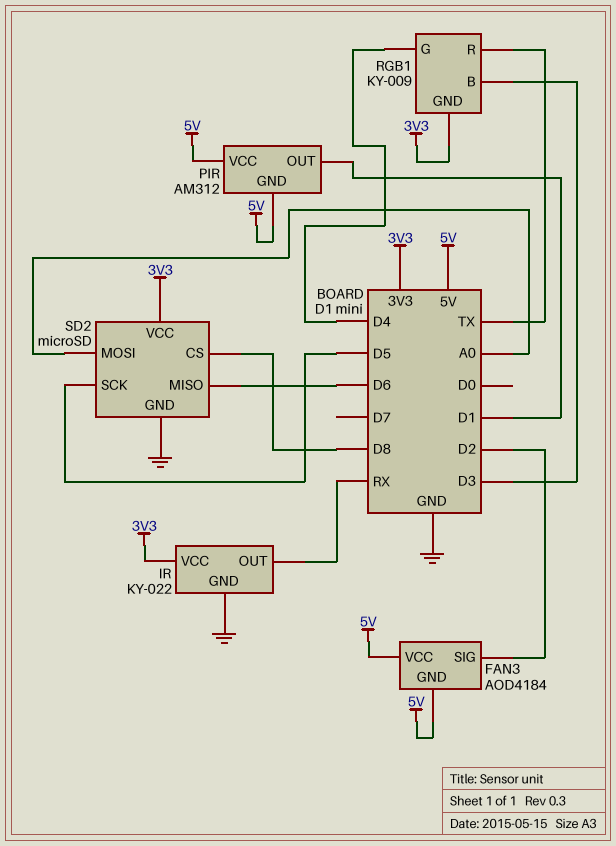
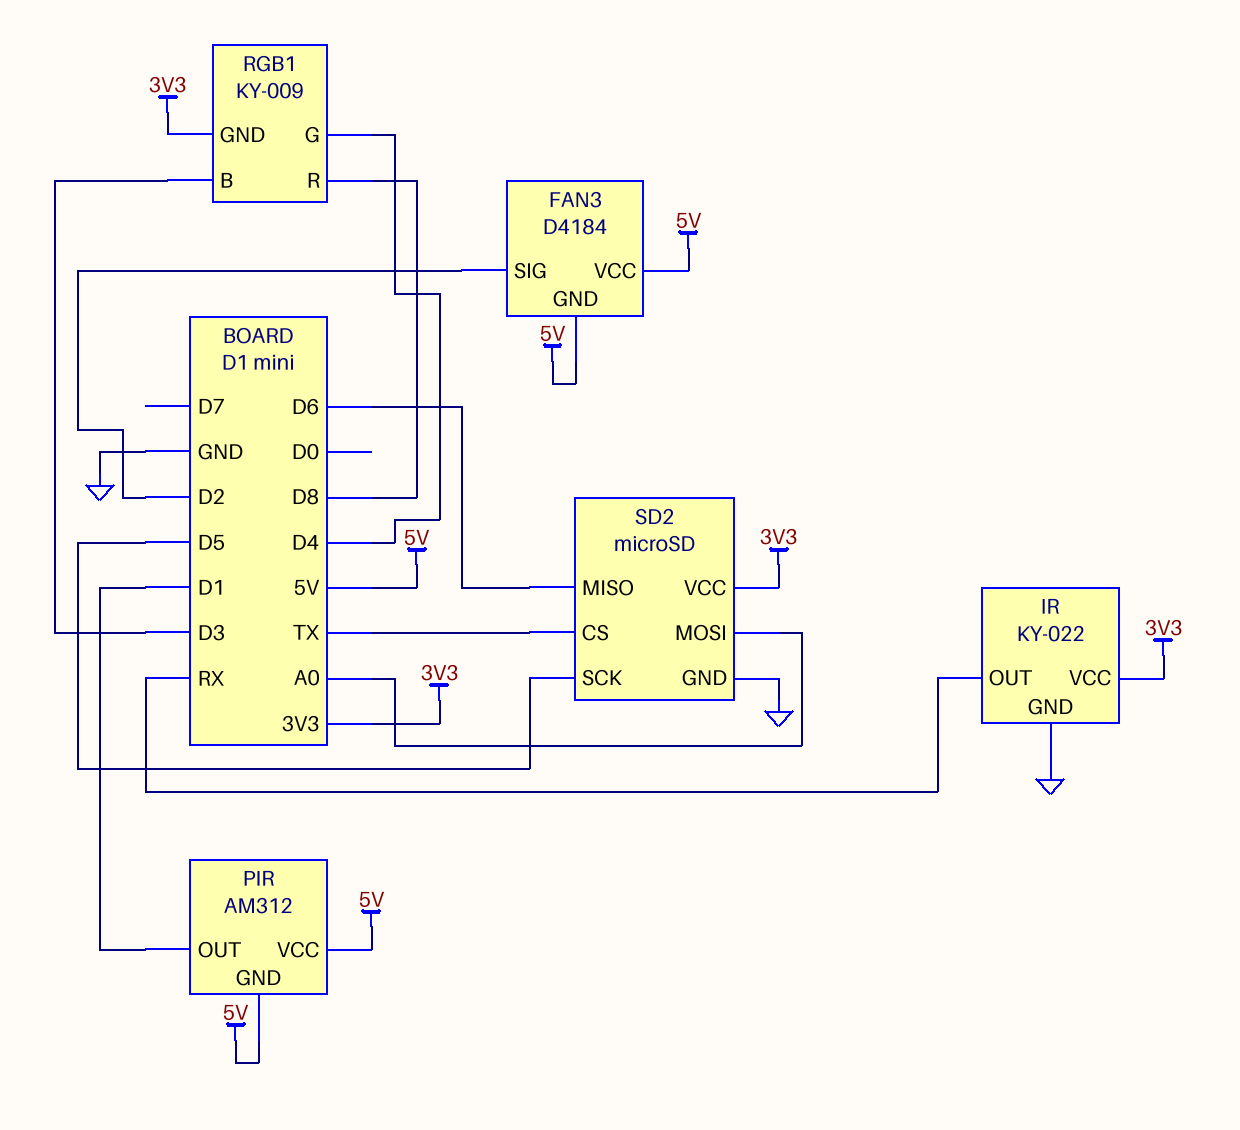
FAN3: AOD4184 -> D4184
RGB1 pin R: TX -> D8
SD2 pin CS: D8 -> TX

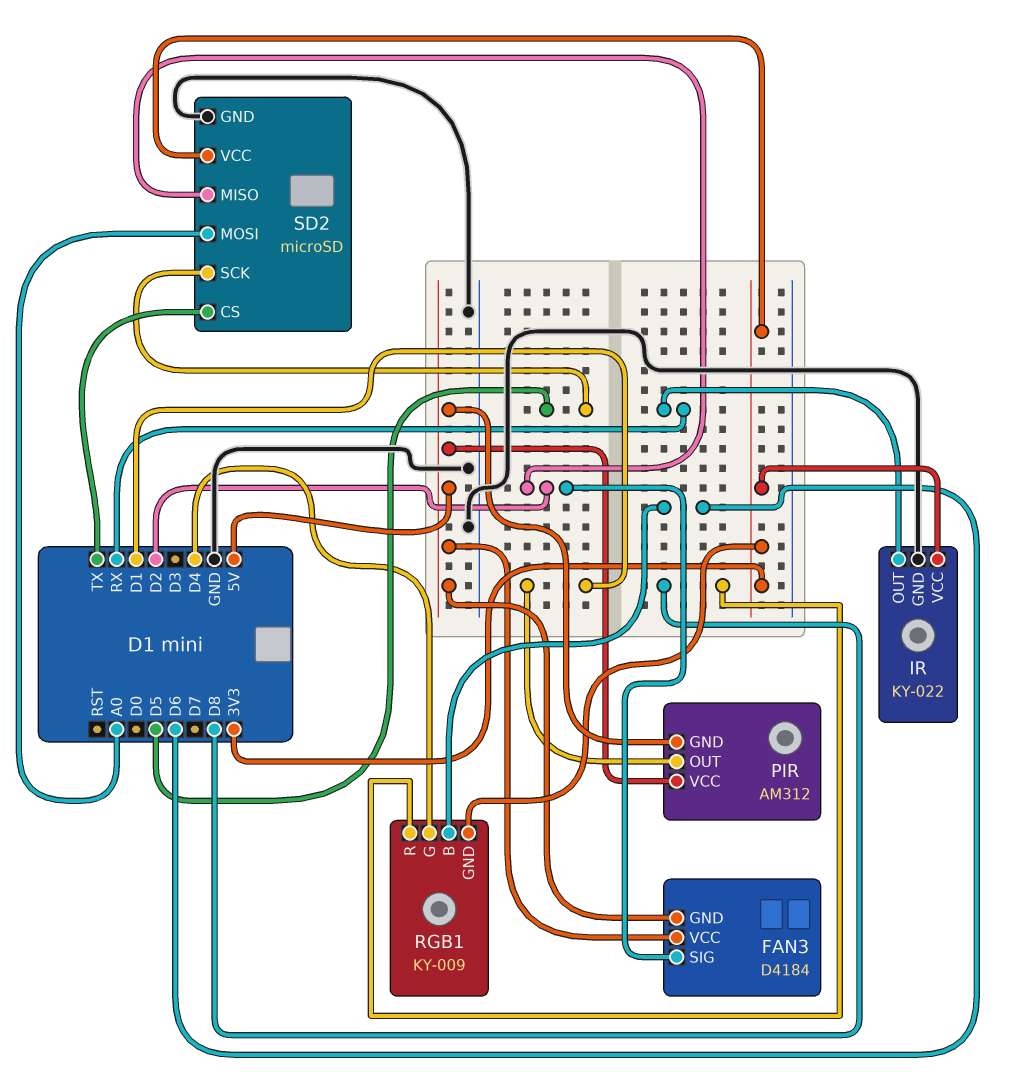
RGB1 pin B: D3 -> D6
SD2 pin MISO: D6 -> D2

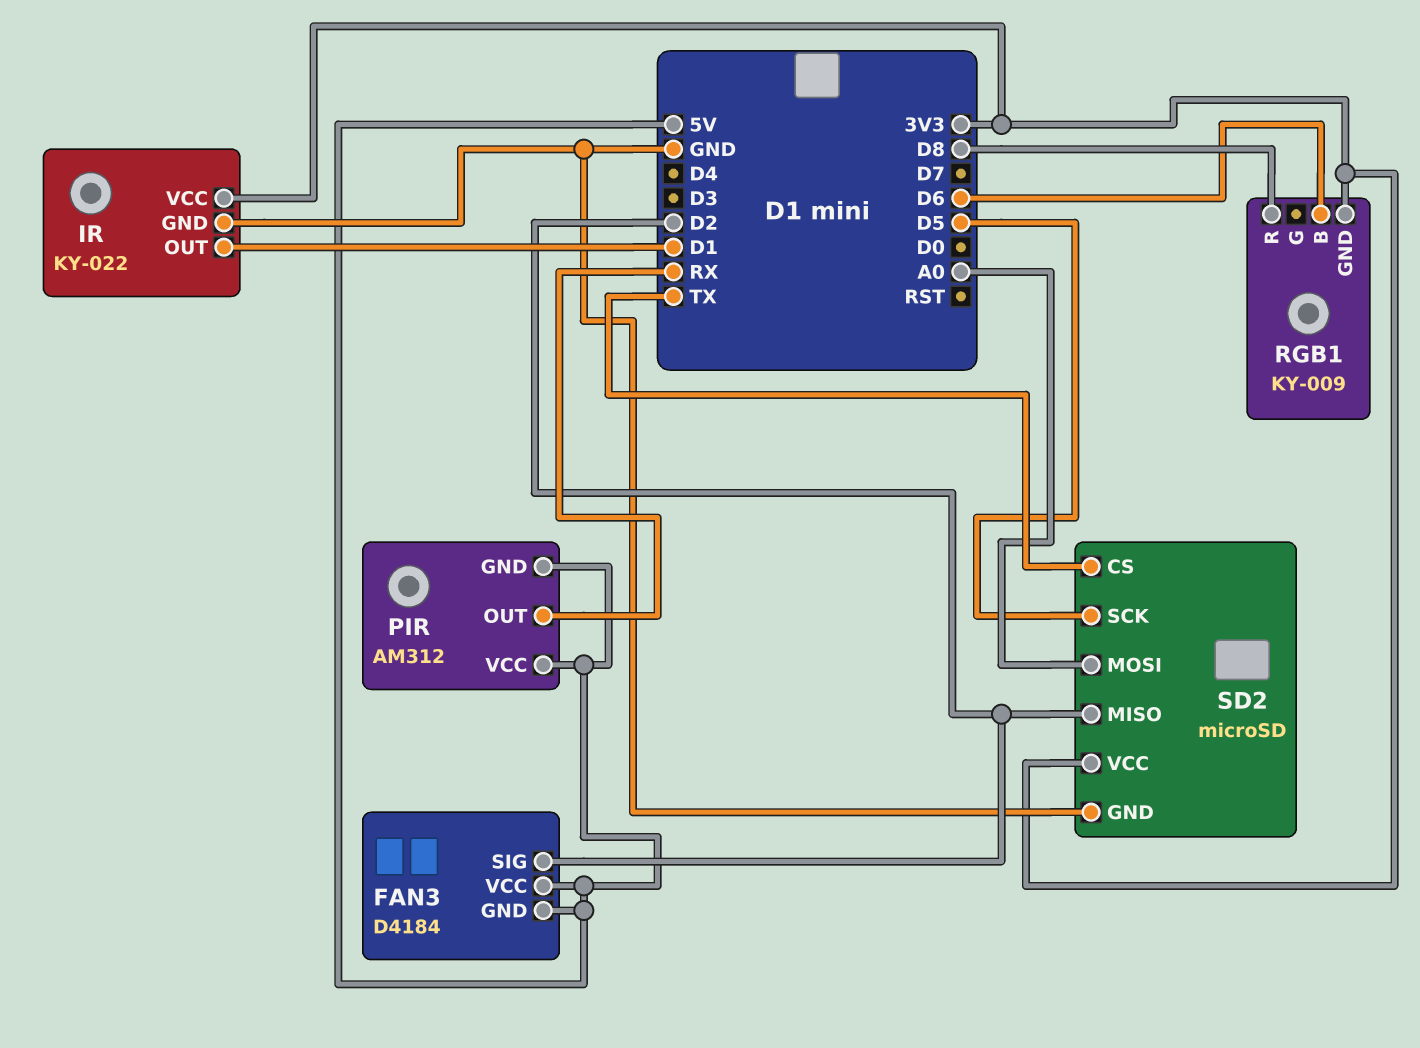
IR pin OUT: RX -> D1
PIR pin OUT: D1 -> RX
RGB1 pin G: D4 -> none

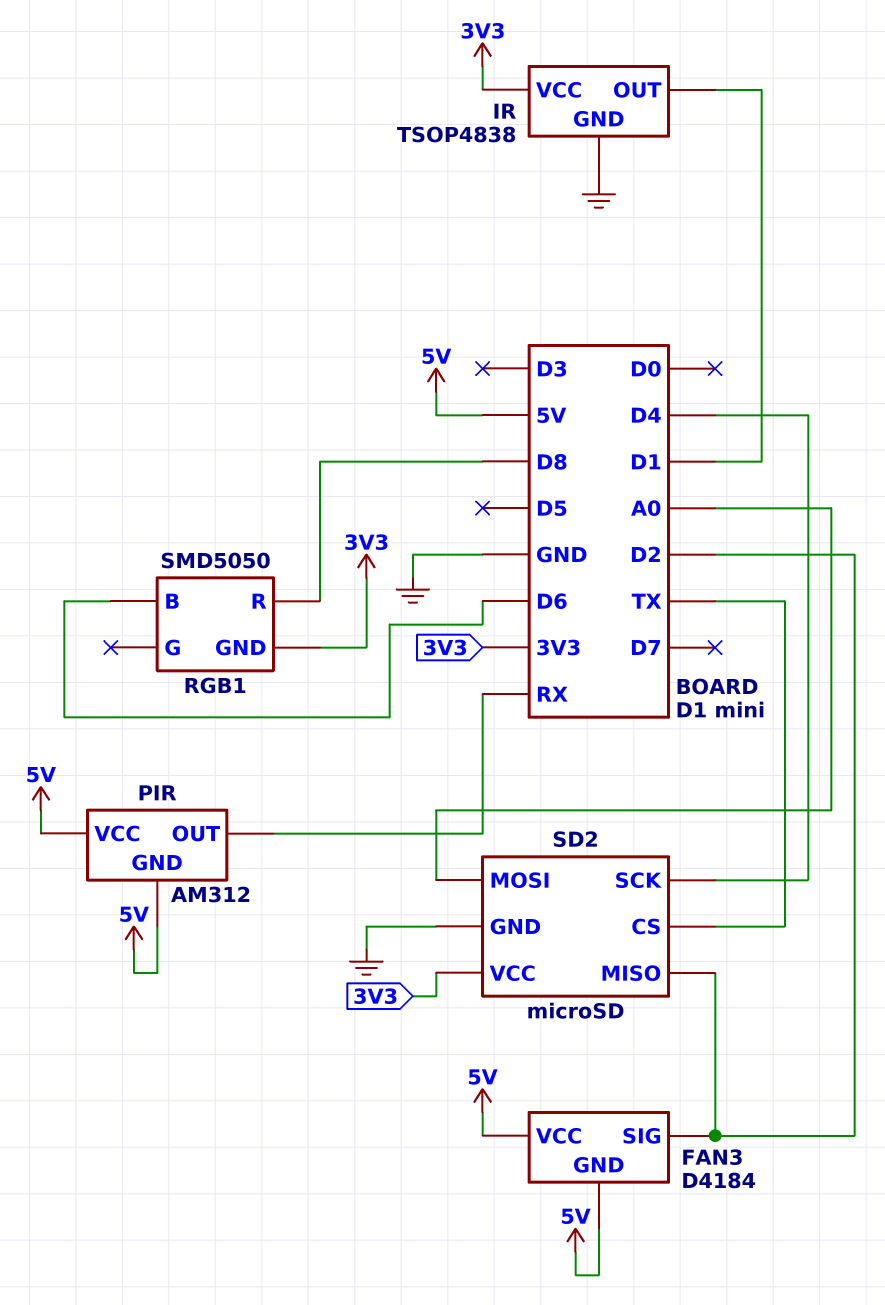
IR: KY-022 -> TSOP4838
RGB1: KY-009 -> SMD5050
SD2 pin SCK: D5 -> D4

